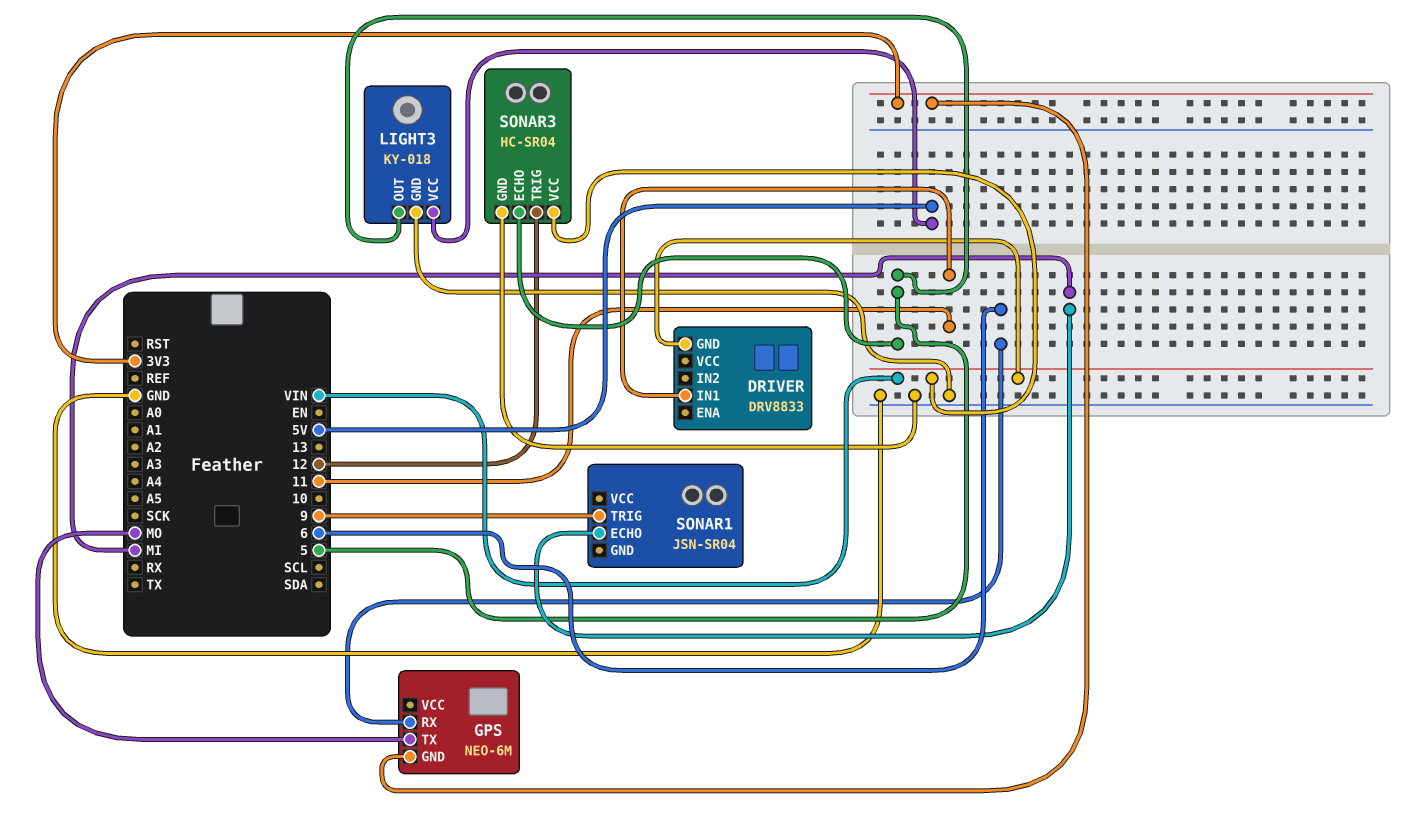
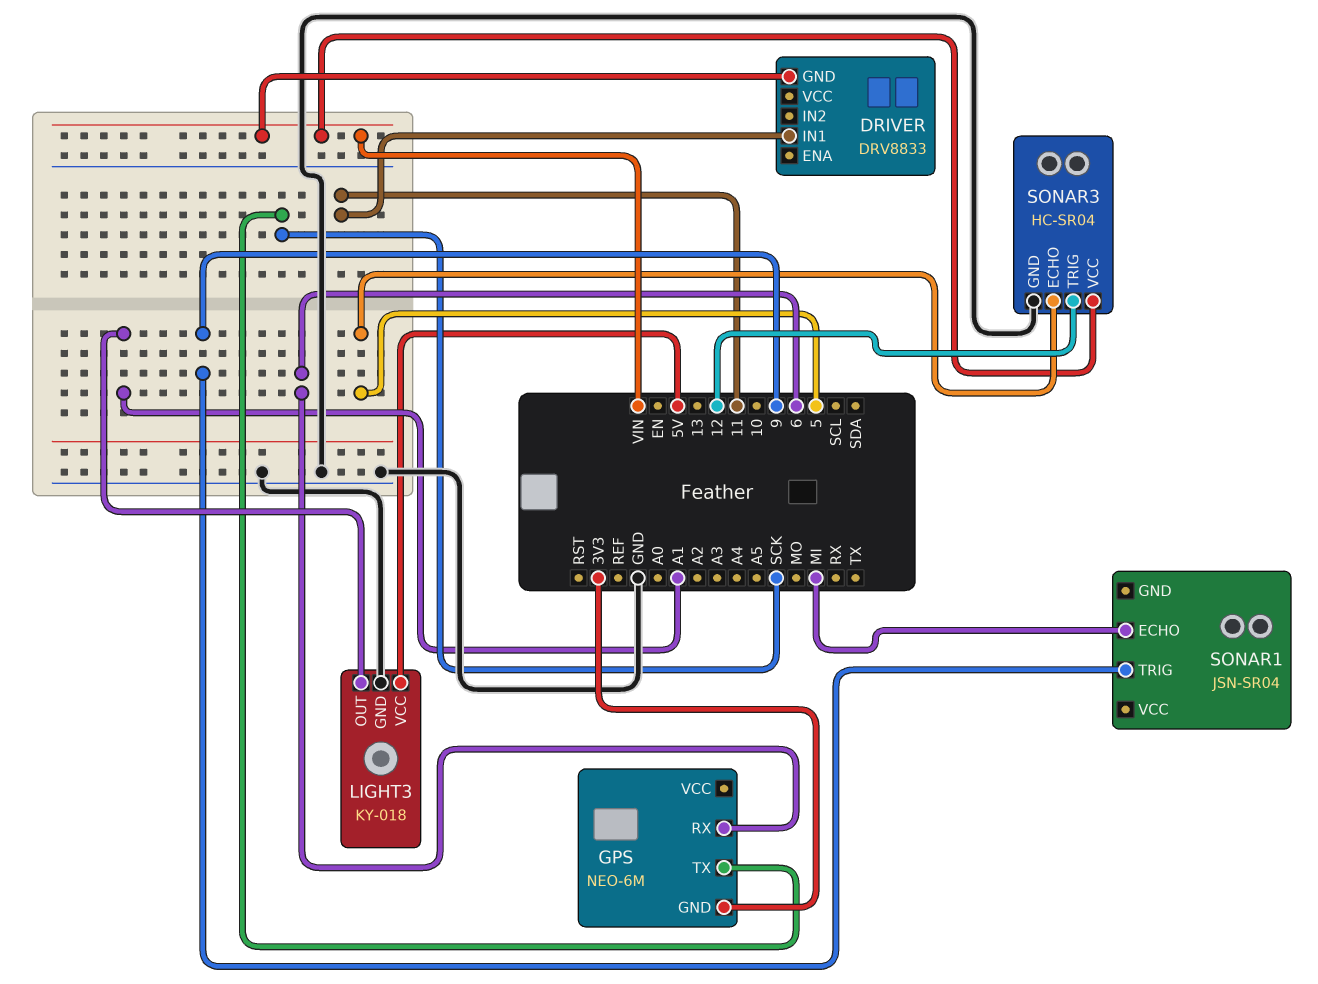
GPS pin TX: MO -> SCK
LIGHT3 pin OUT: 5 -> A1

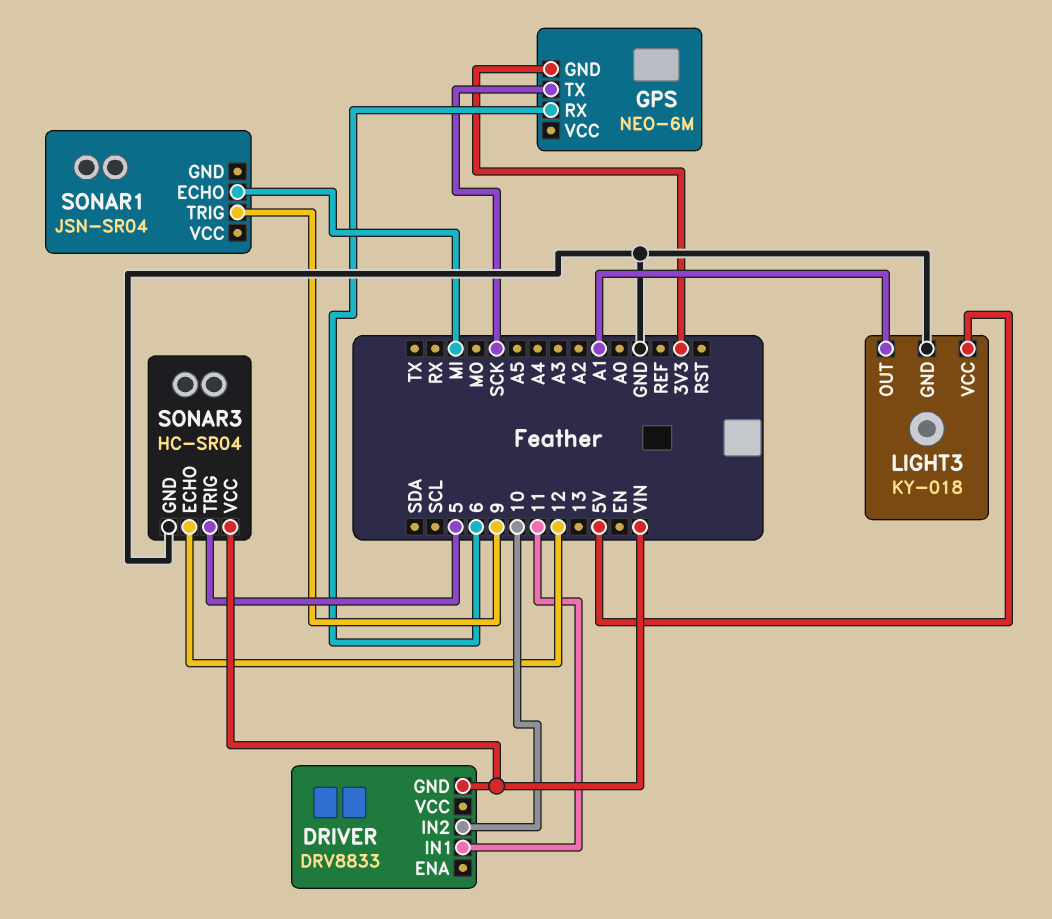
DRIVER pin IN2: none -> 10
SONAR3 pin ECHO: 5 -> 12
SONAR3 pin TRIG: 12 -> 5

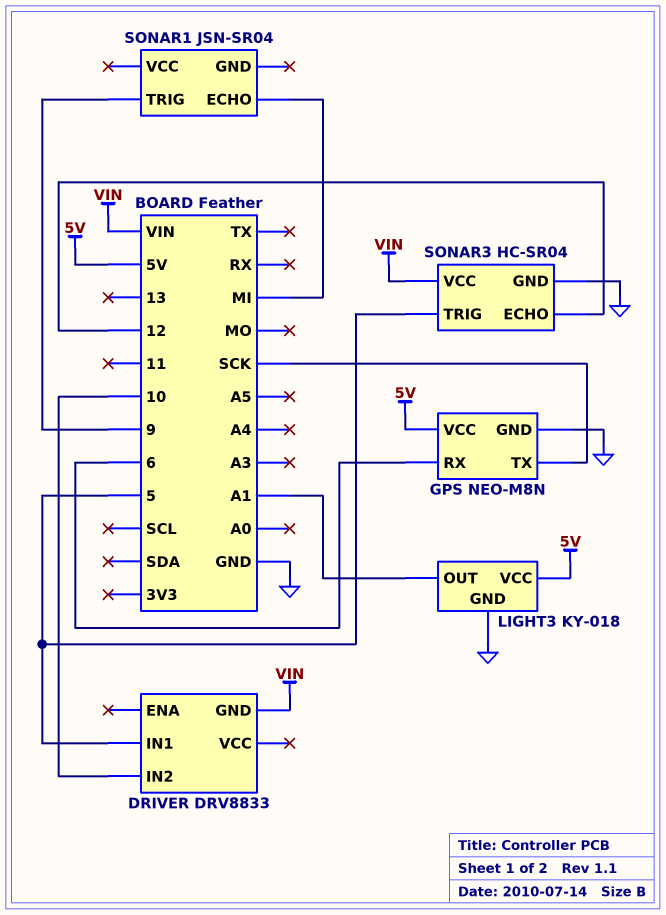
DRIVER pin IN1: 11 -> 5
GPS: NEO-6M -> NEO-M8N
GPS pin GND: 3V3 -> GND
GPS pin VCC: none -> 5V

